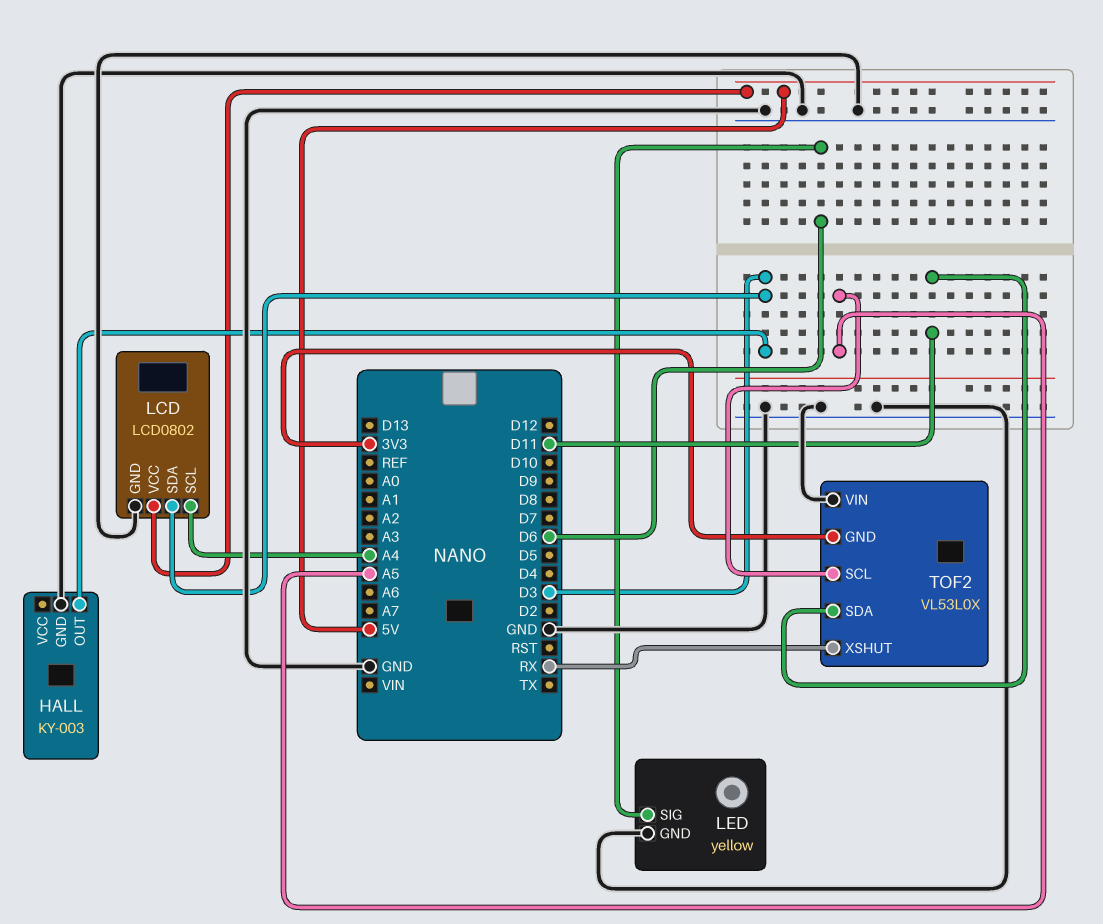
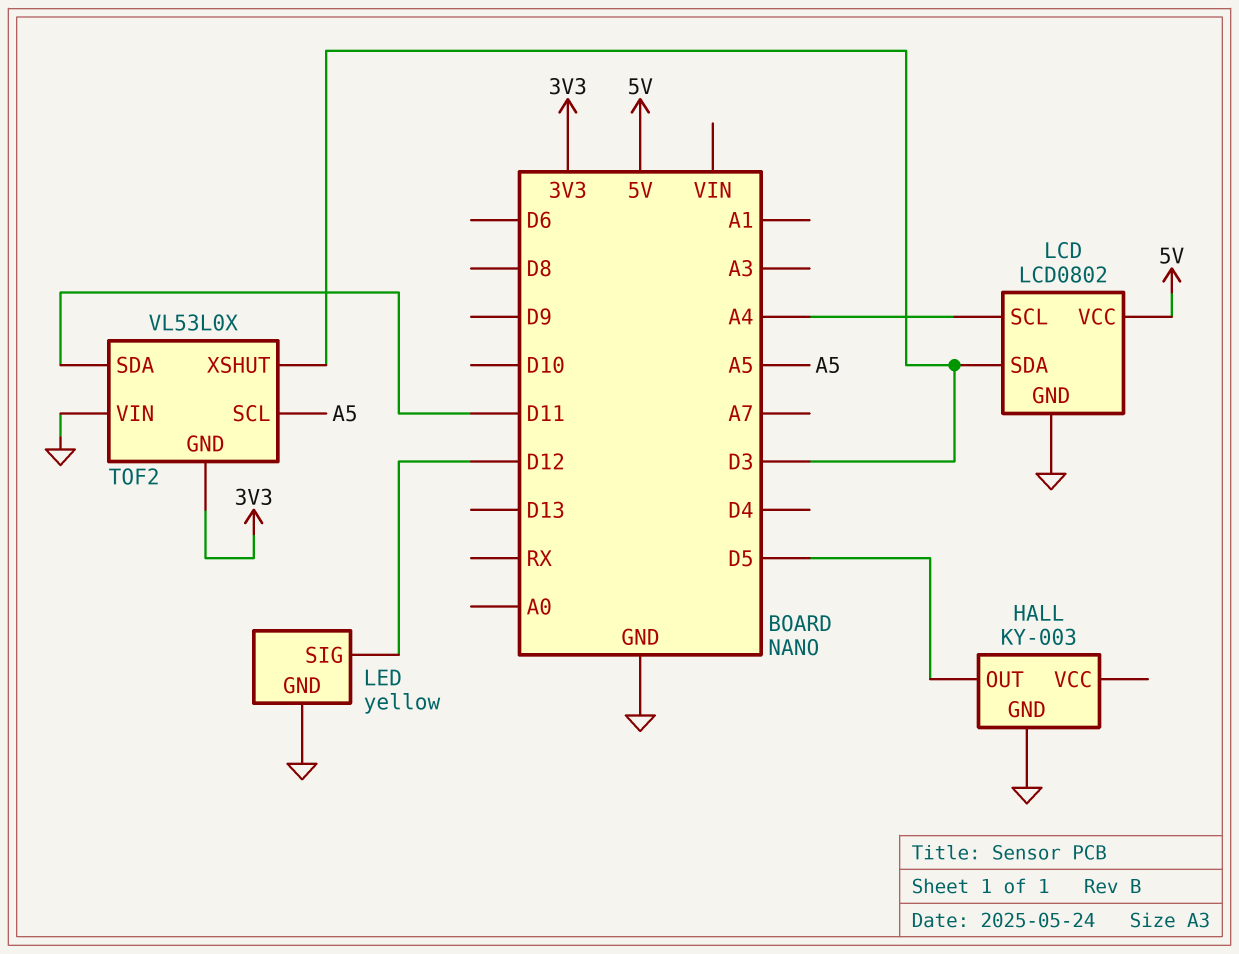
HALL pin OUT: D3 -> D5
LED pin SIG: D6 -> D12
TOF2 pin XSHUT: RX -> D3

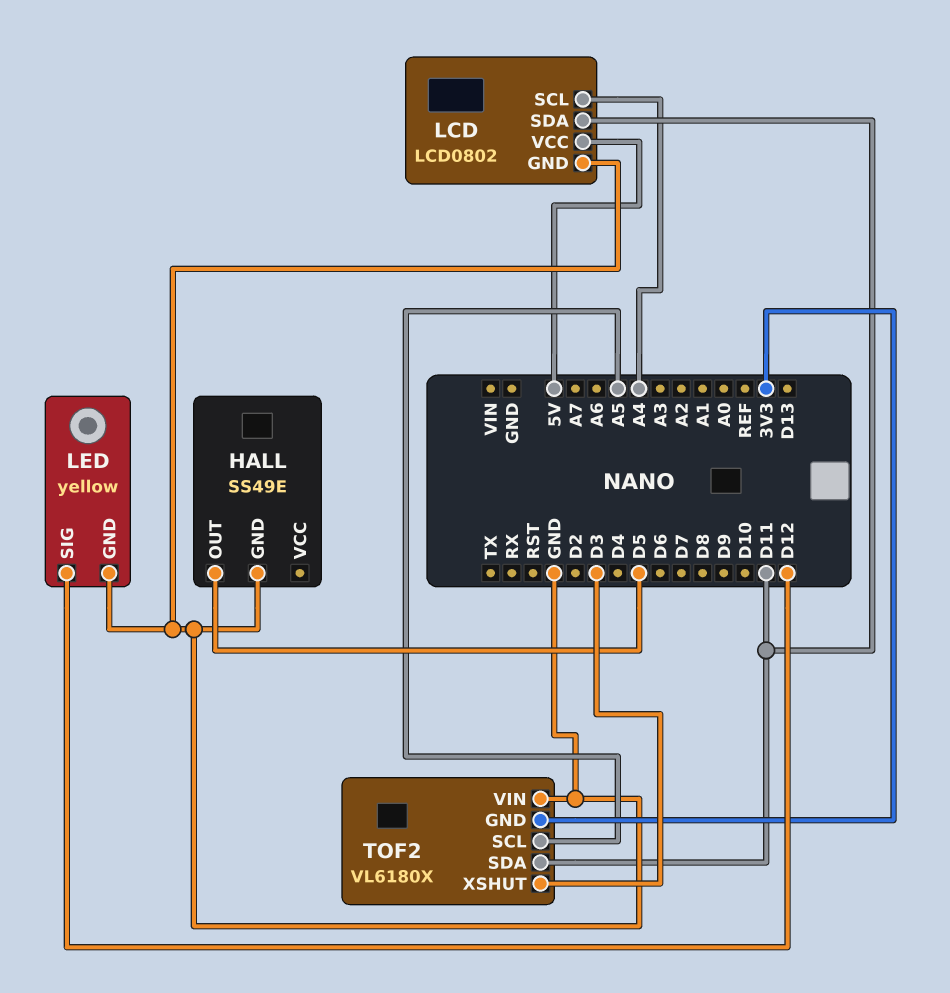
HALL: KY-003 -> SS49E
LCD pin SDA: D3 -> D11
TOF2: VL53L0X -> VL6180X

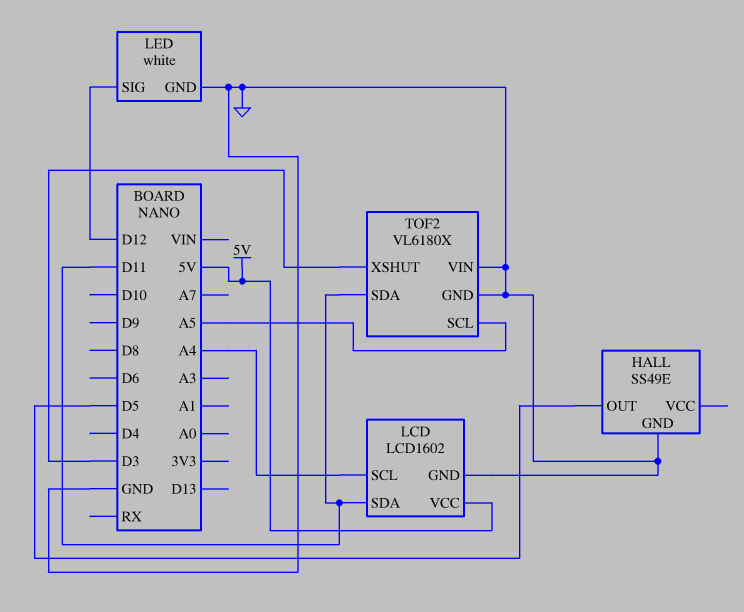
LCD: LCD0802 -> LCD1602
LED: yellow -> white
TOF2 pin GND: 3V3 -> GND

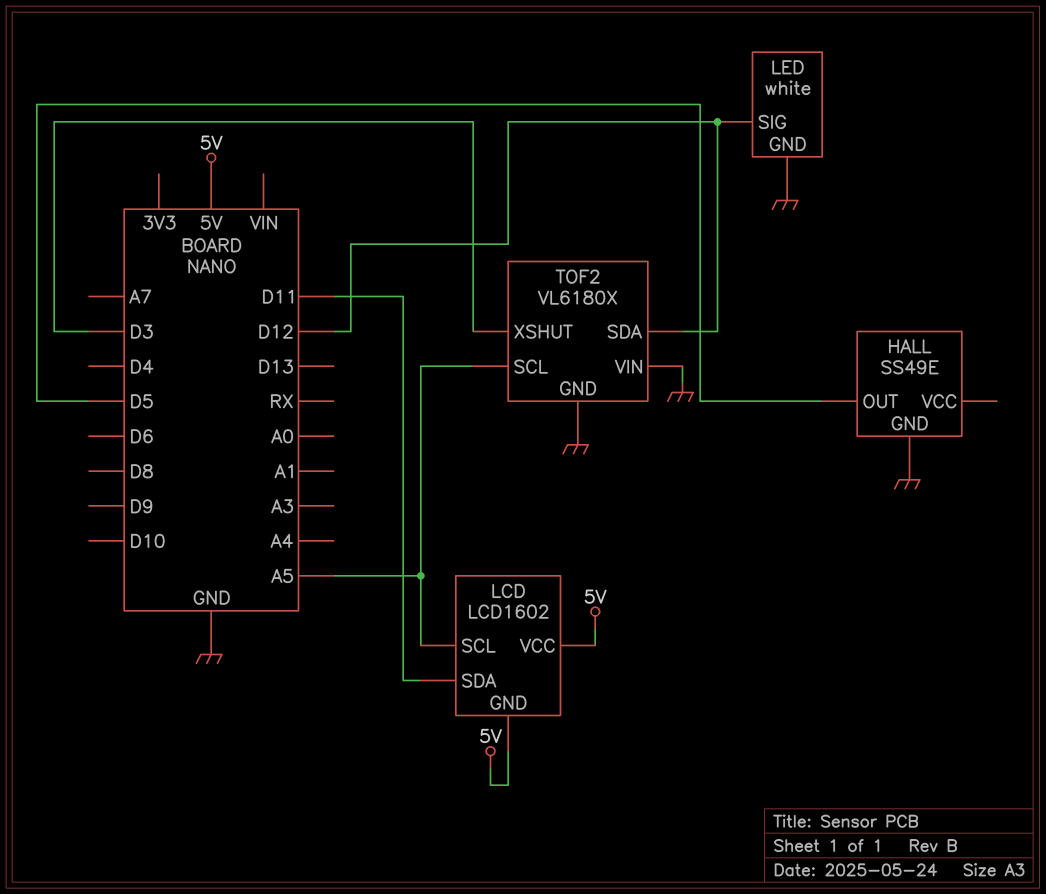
LCD pin GND: GND -> 5V
LCD pin SCL: A4 -> A5
TOF2 pin SDA: D11 -> D12

